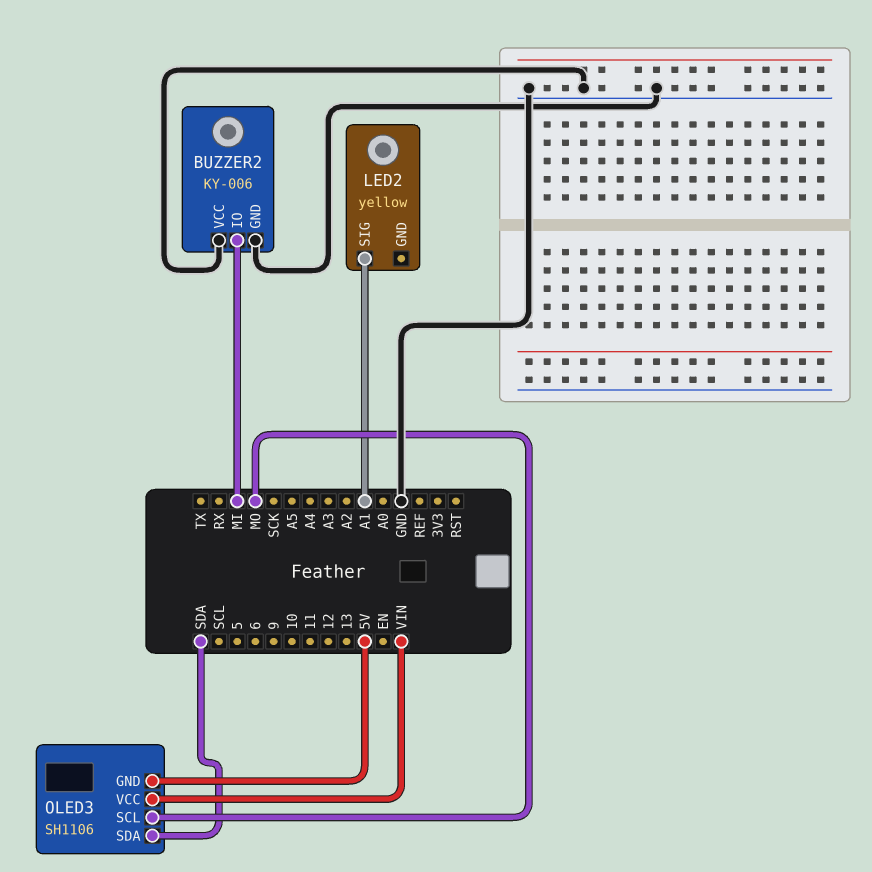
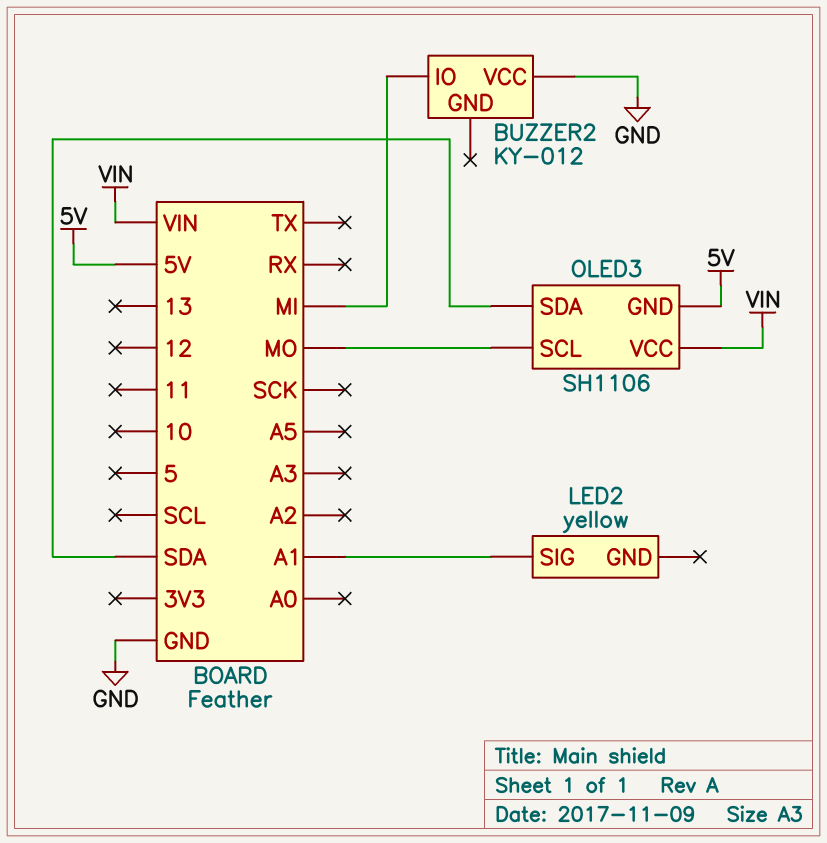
BUZZER2: KY-006 -> KY-012
BUZZER2 pin GND: GND -> none

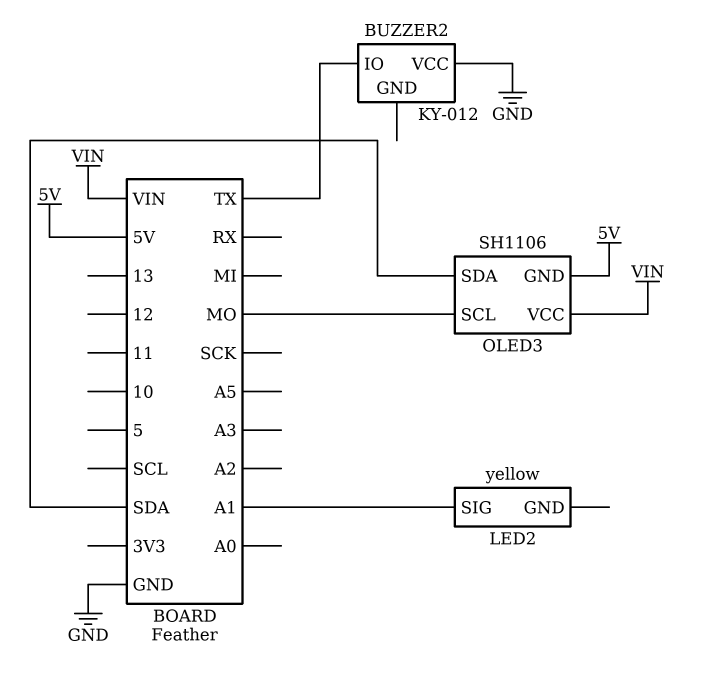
BUZZER2 pin IO: MI -> TX

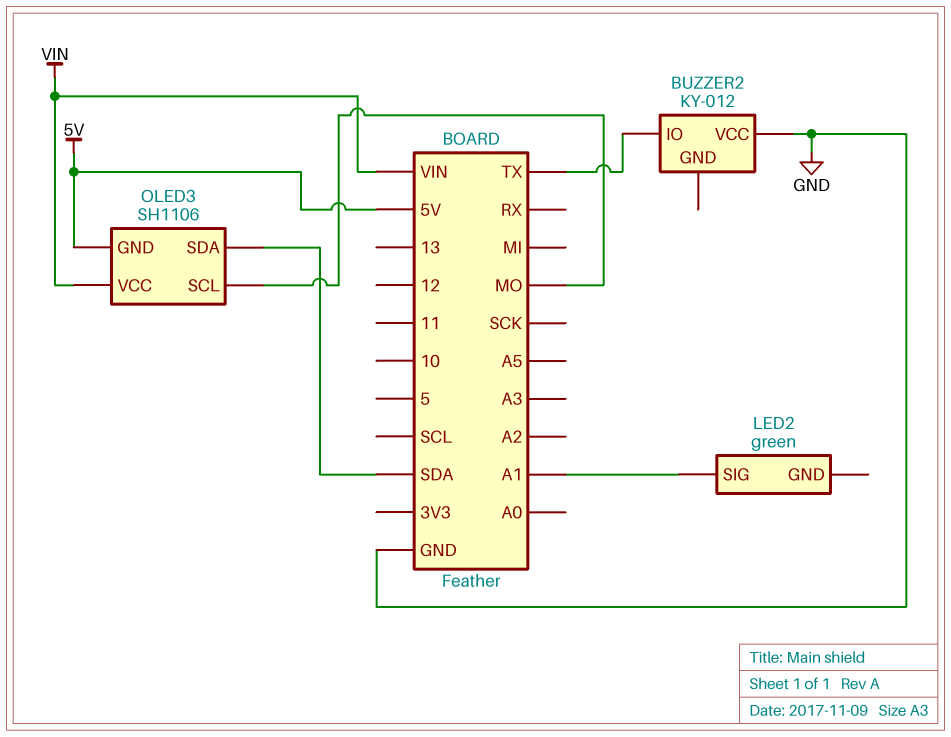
LED2: yellow -> green

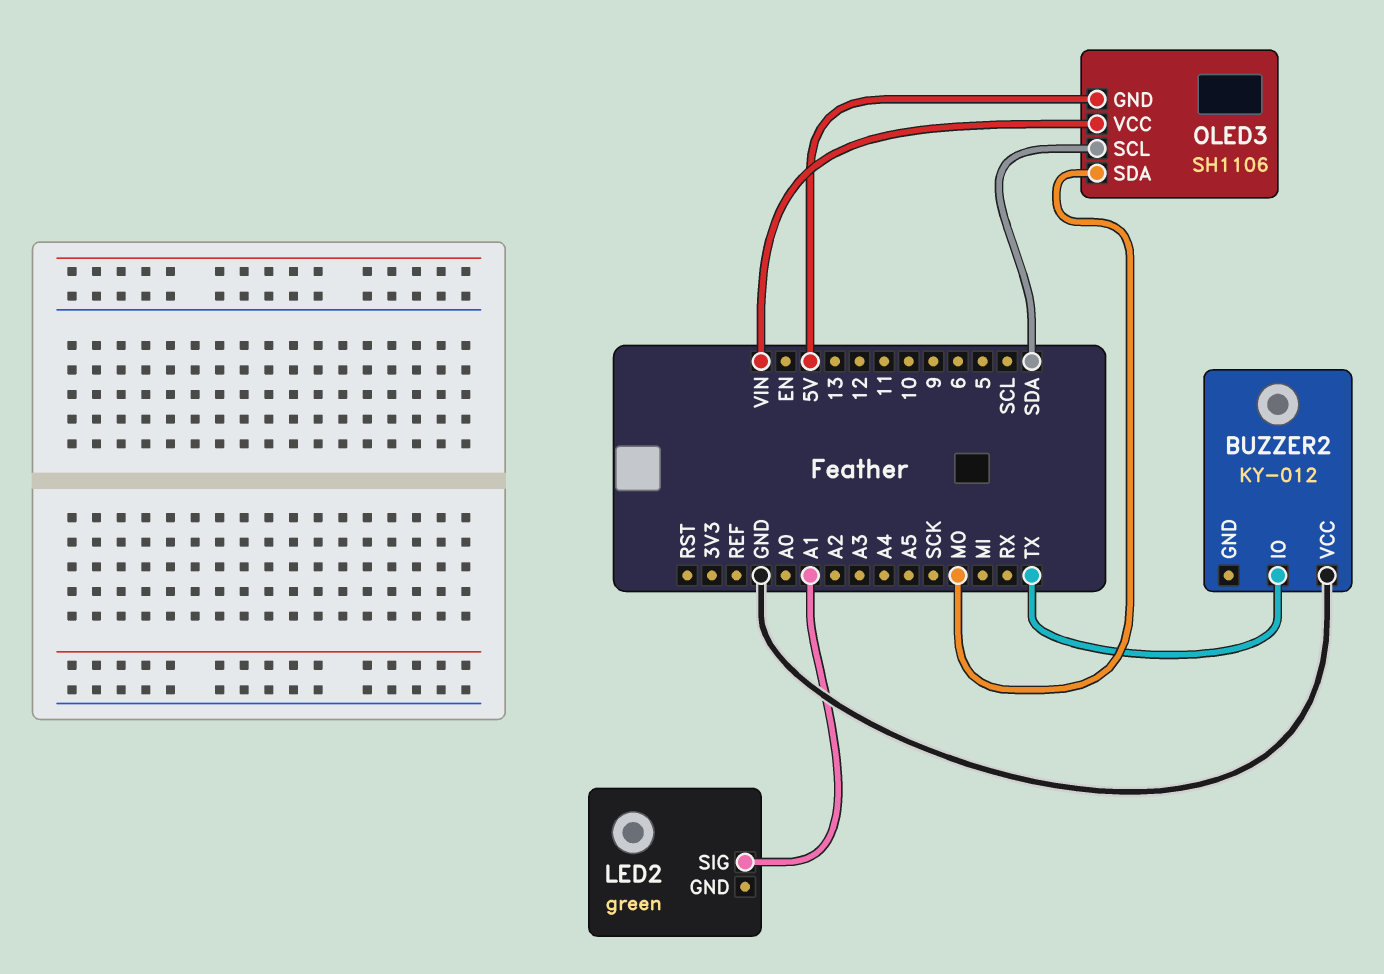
OLED3 pin SCL: MO -> SDA
OLED3 pin SDA: SDA -> MO

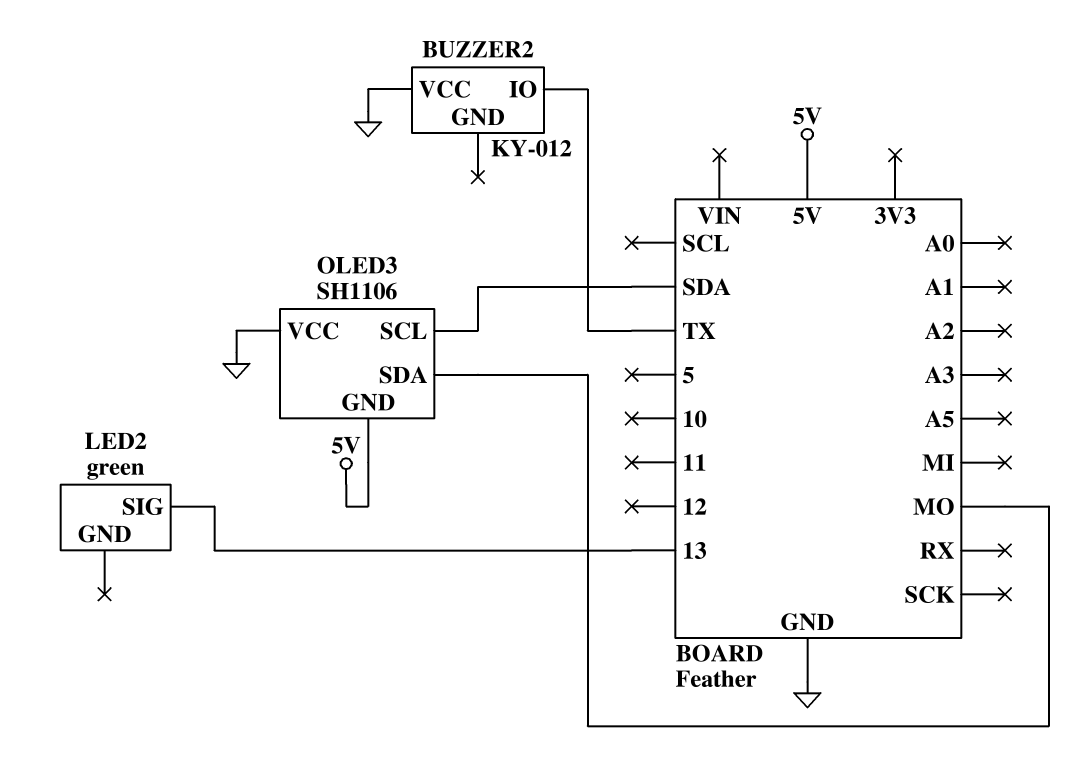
LED2 pin SIG: A1 -> 13
OLED3 pin VCC: VIN -> GND

